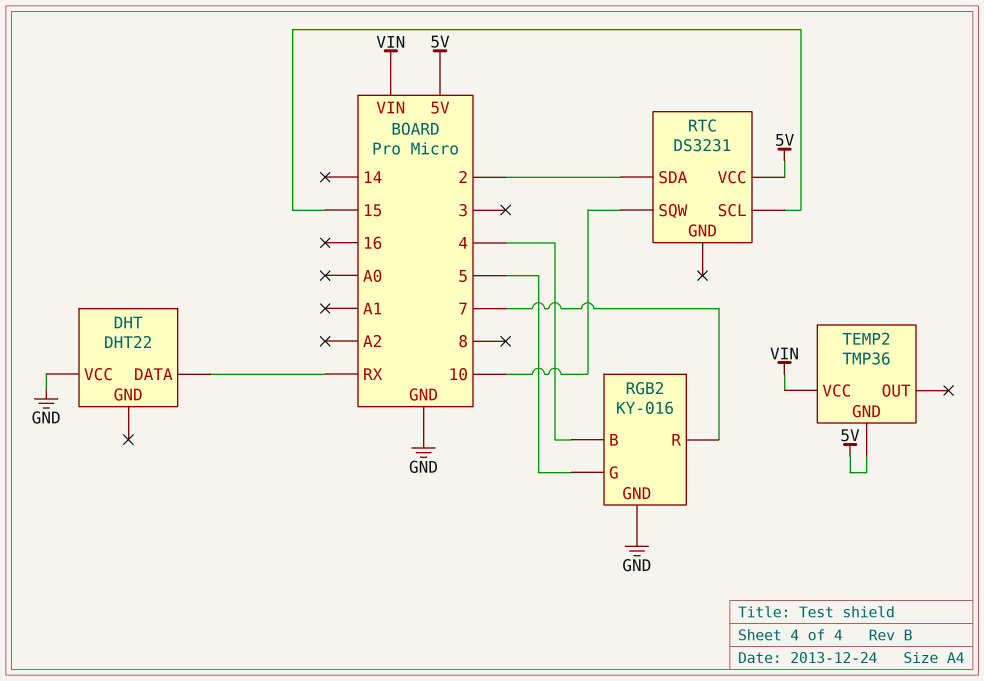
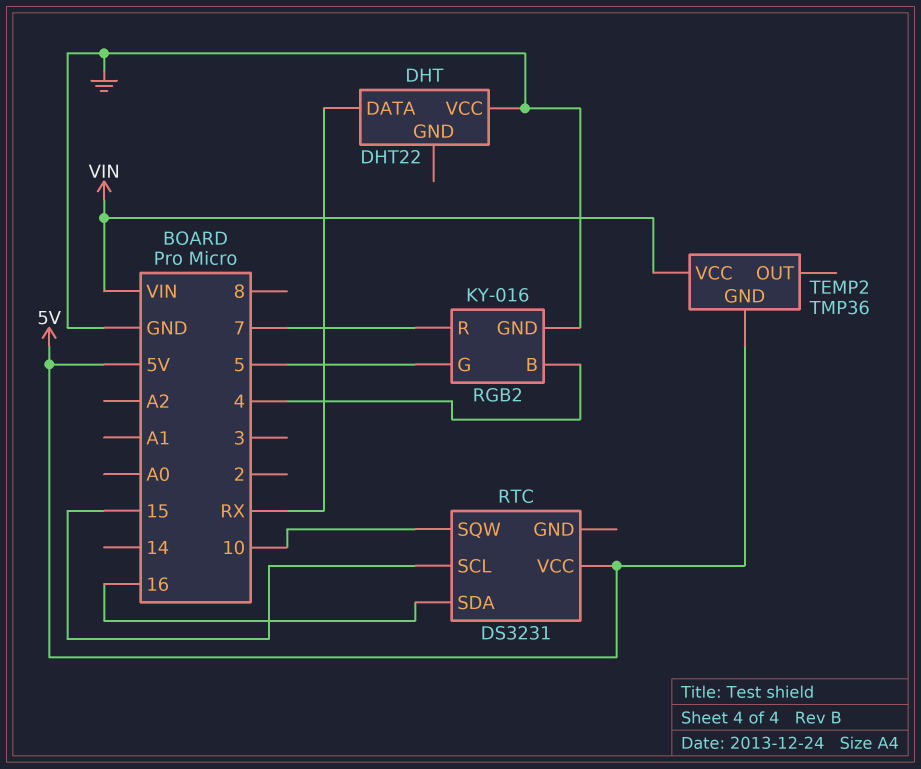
RTC pin SDA: 2 -> 16

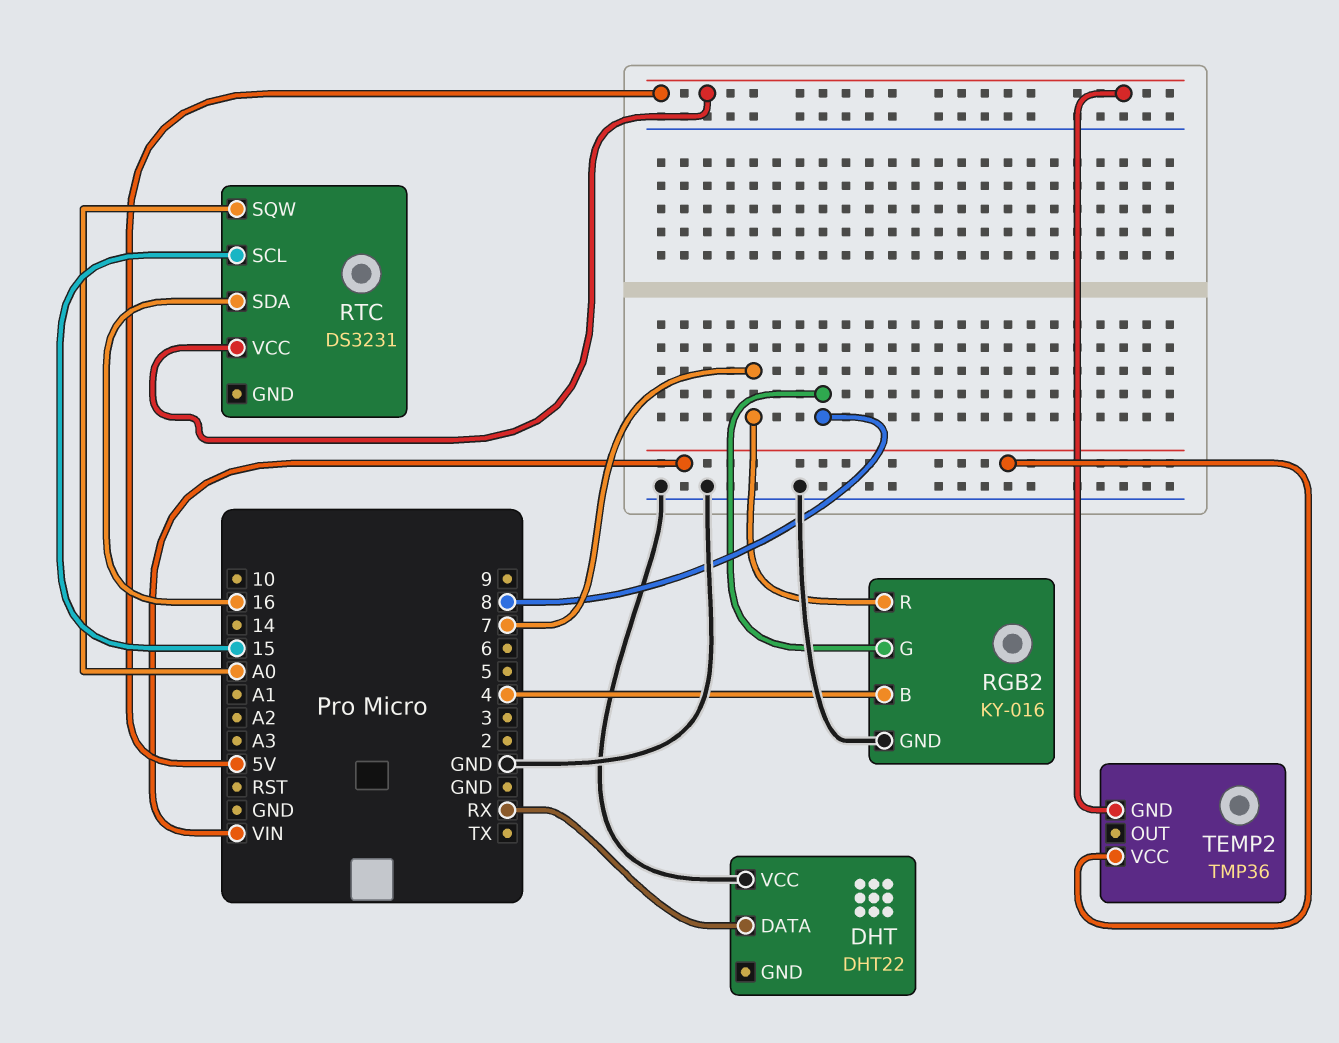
RGB2 pin G: 5 -> 8
RTC pin SQW: 10 -> A0

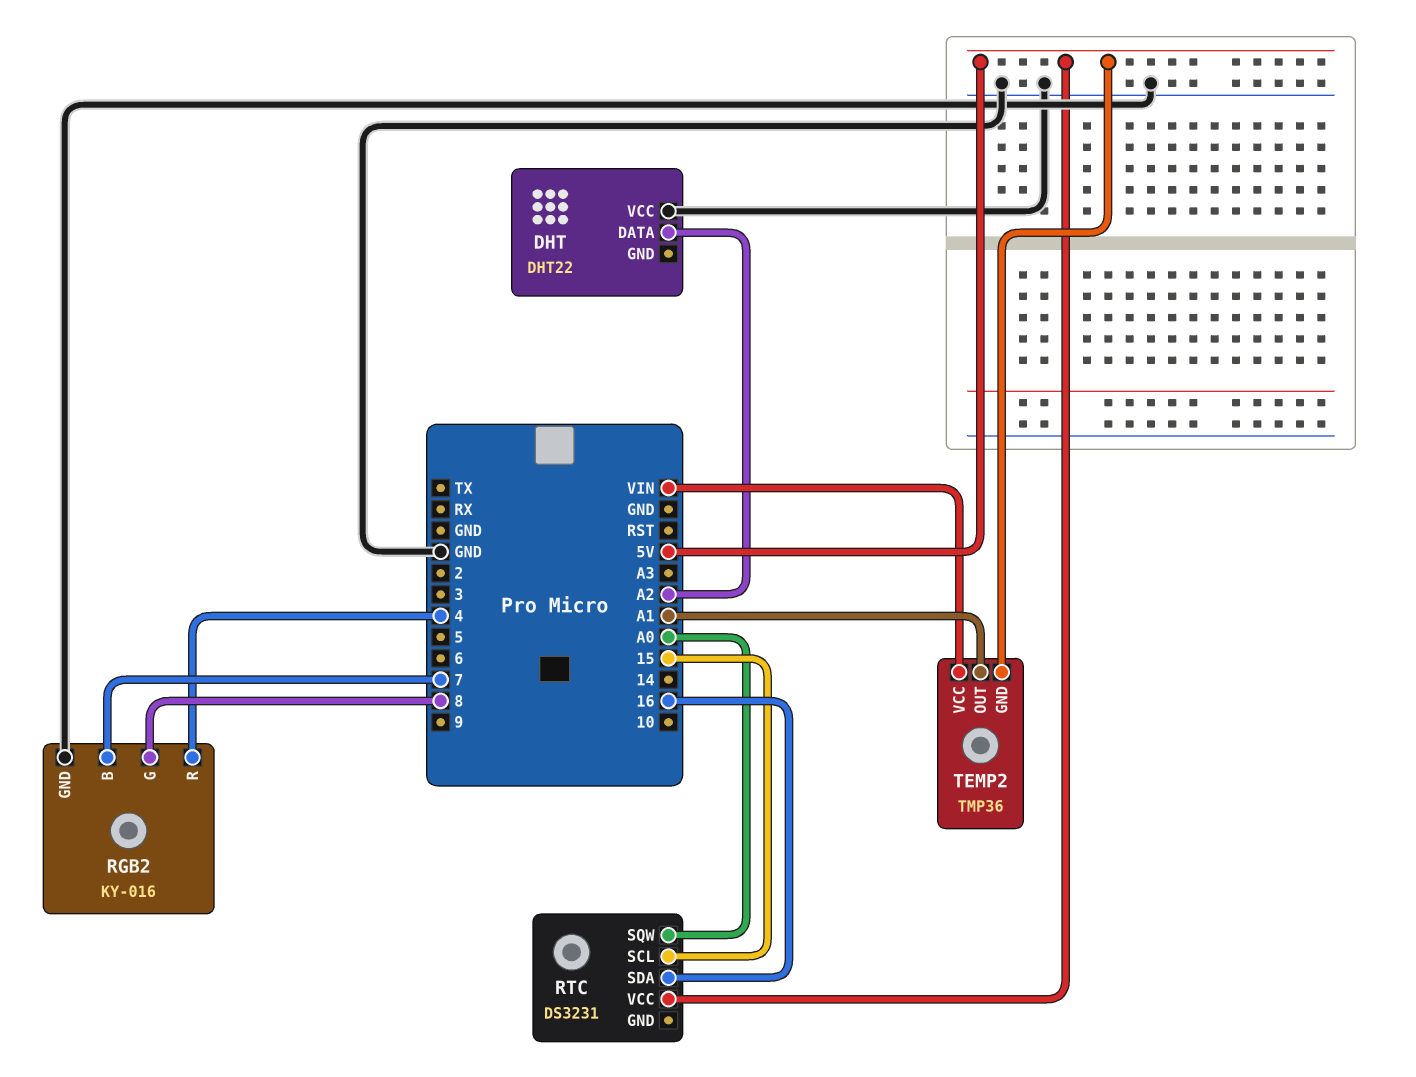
DHT pin DATA: RX -> A2
RGB2 pin B: 4 -> 7
RGB2 pin R: 7 -> 4
TEMP2 pin OUT: none -> A1

